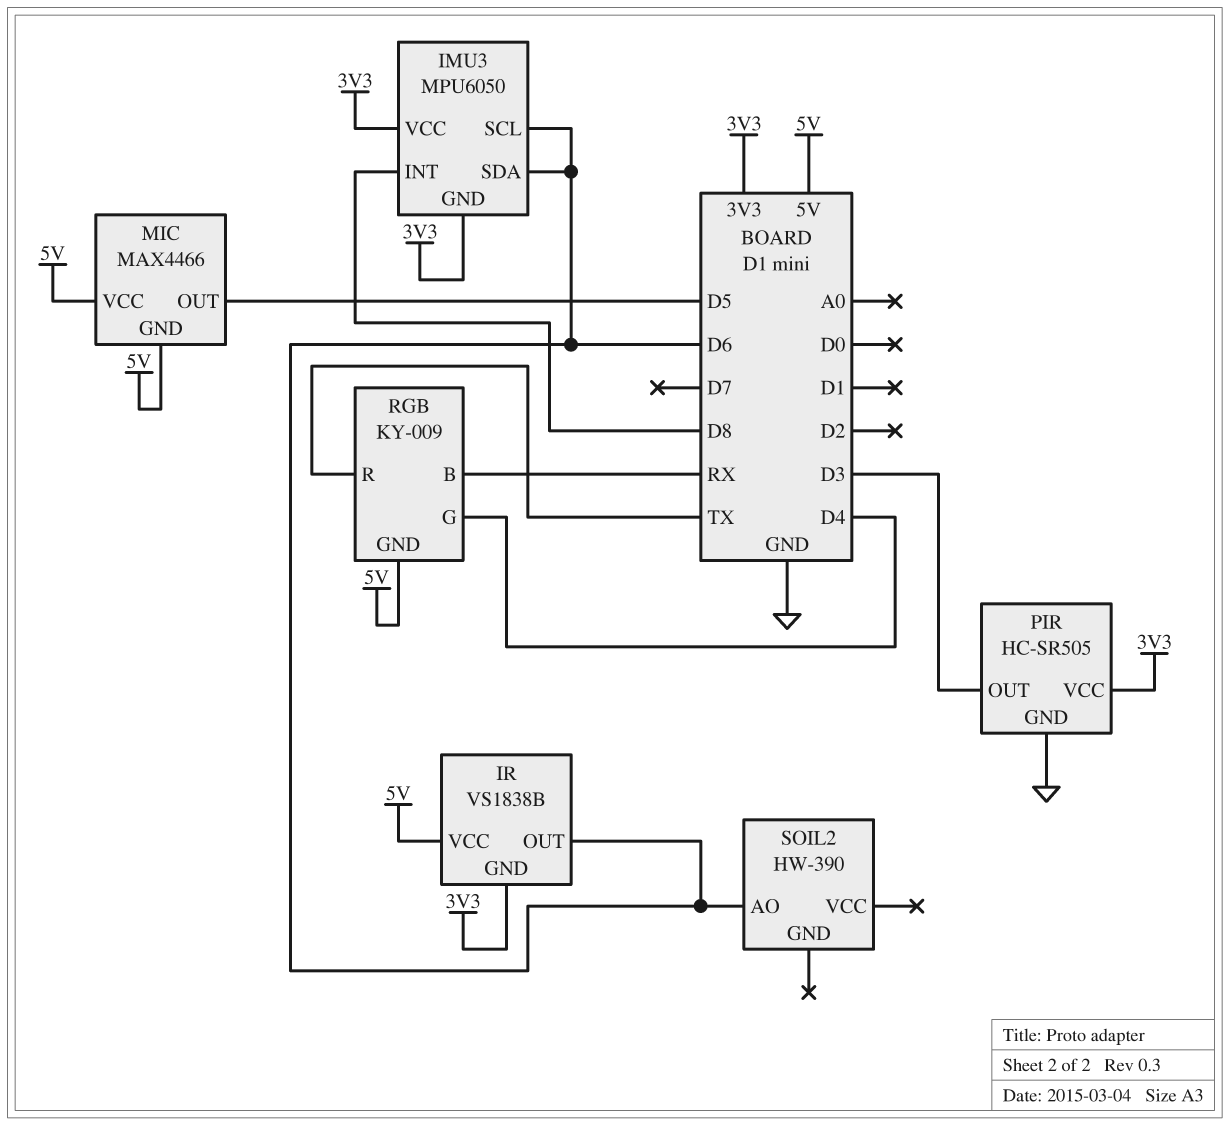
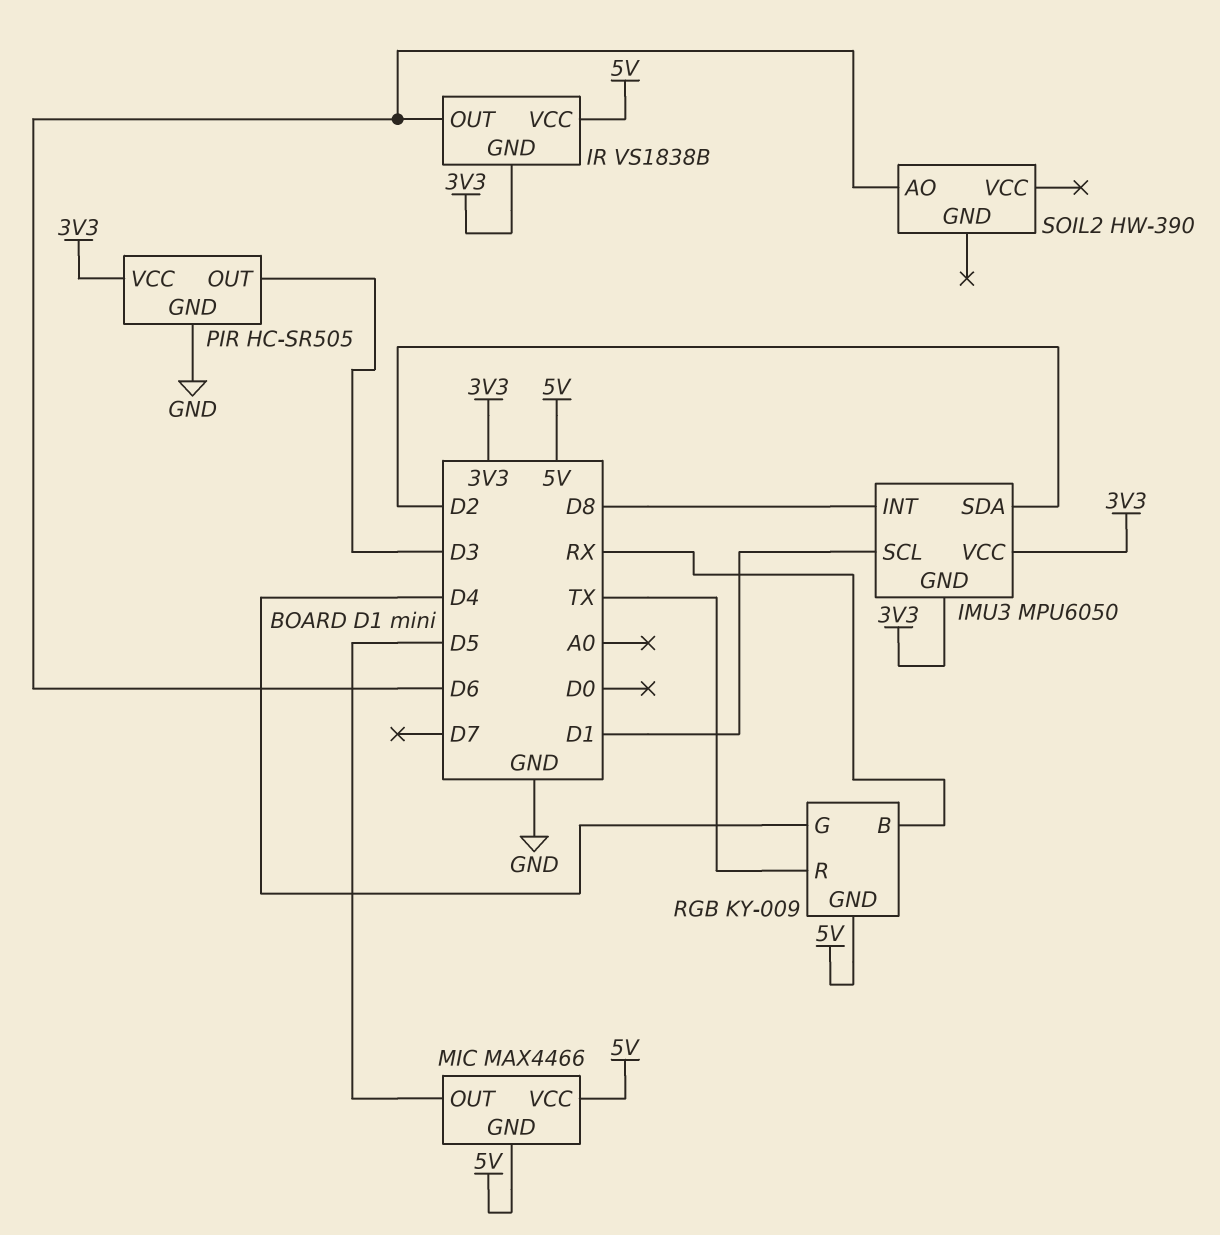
IMU3 pin SCL: D6 -> D1
IMU3 pin SDA: D6 -> D2

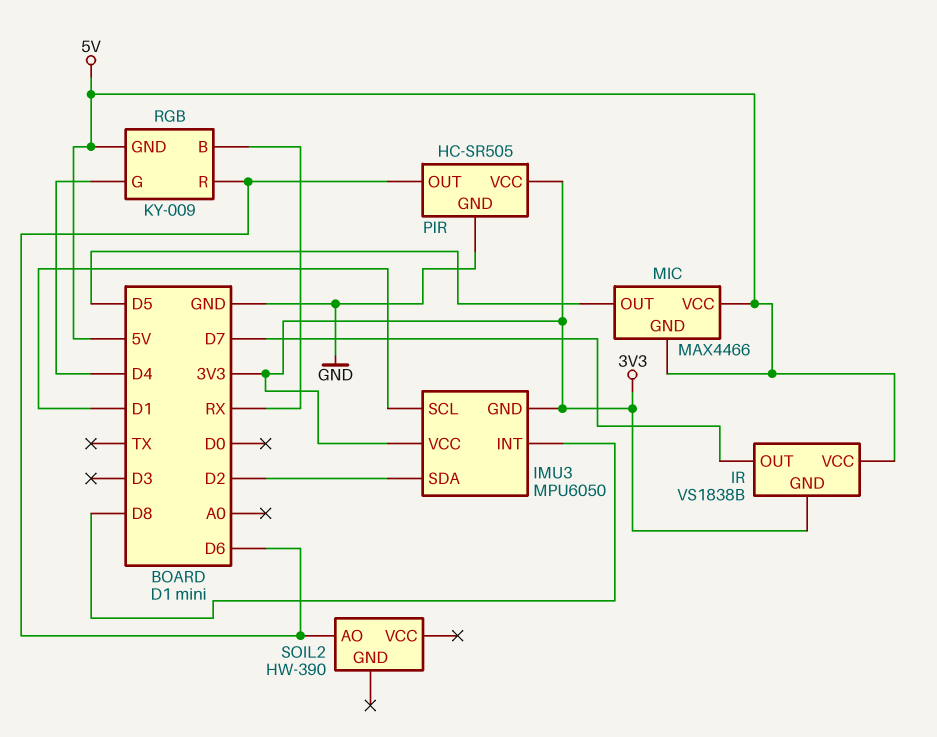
IR pin OUT: D6 -> D7
PIR pin OUT: D3 -> D6
RGB pin R: TX -> D6

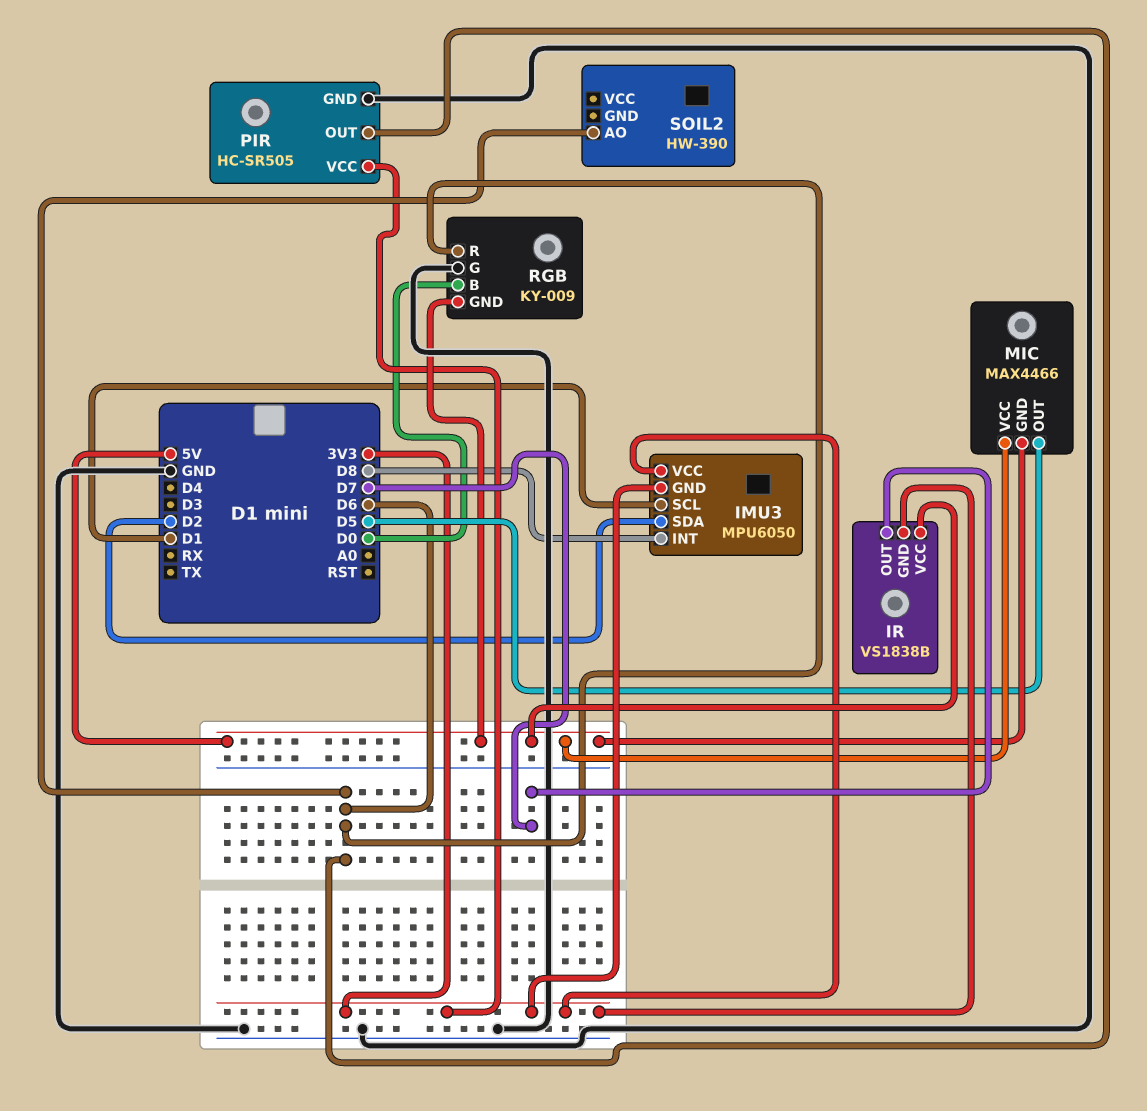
RGB pin B: RX -> D0
RGB pin G: D4 -> GND

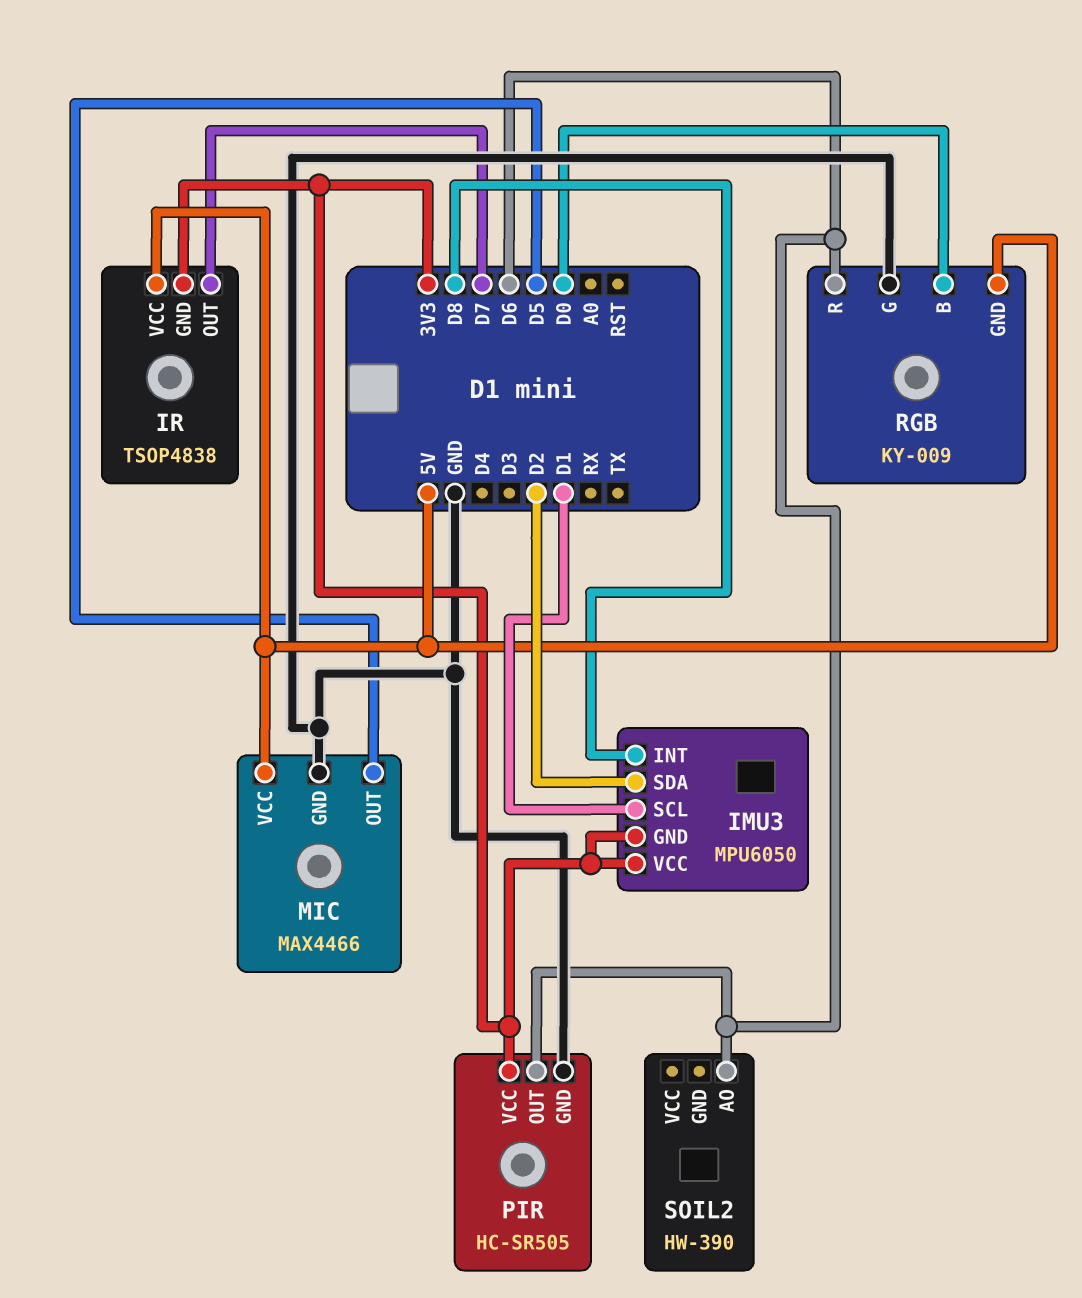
IR: VS1838B -> TSOP4838
MIC pin GND: 5V -> GND

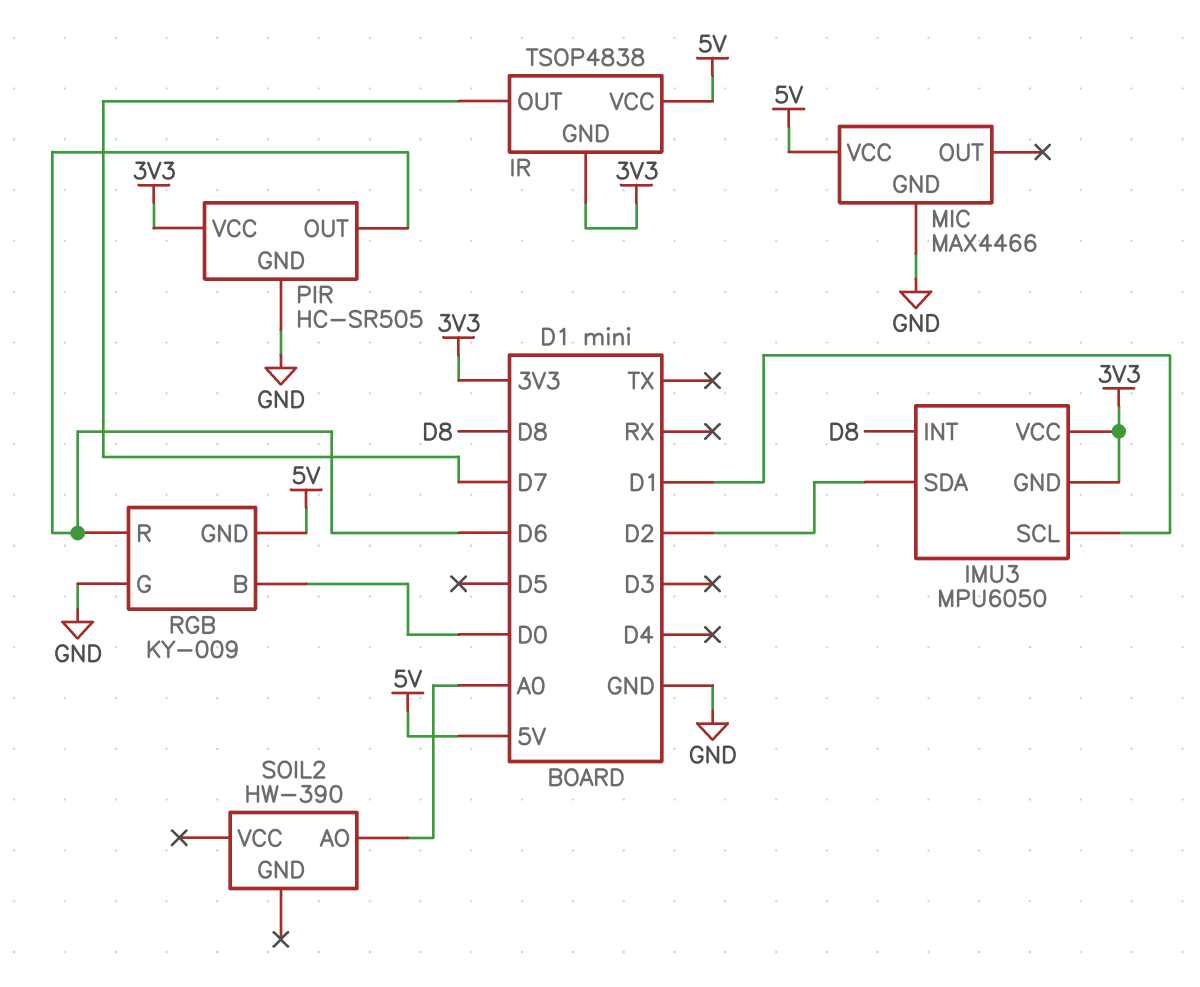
MIC pin OUT: D5 -> none
SOIL2 pin AO: D6 -> A0

